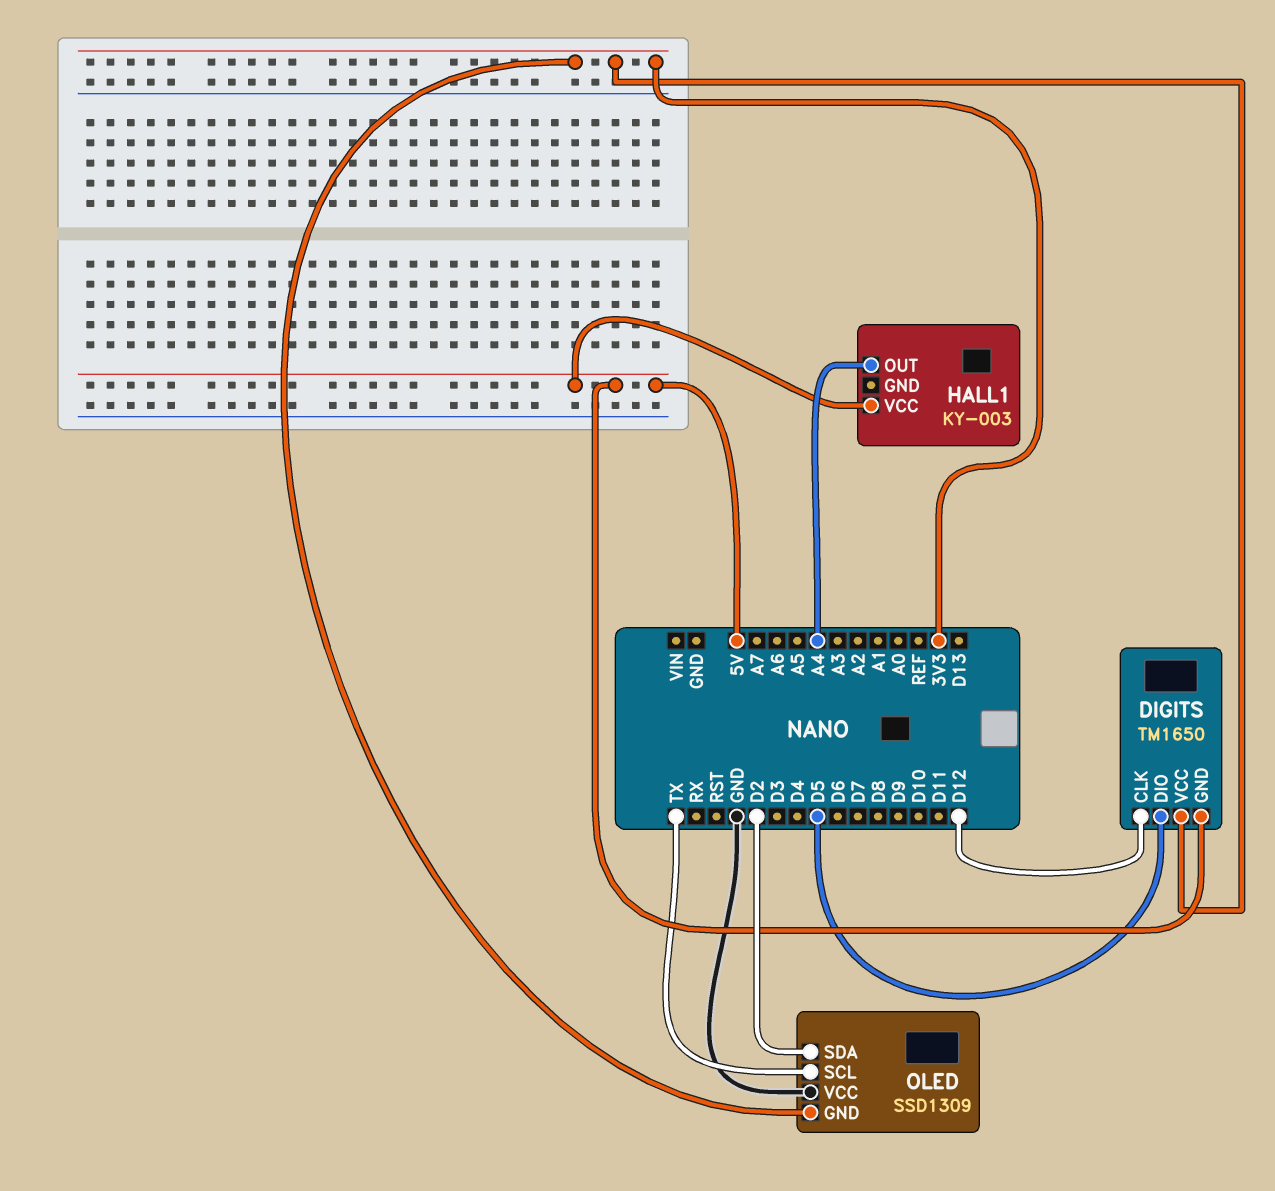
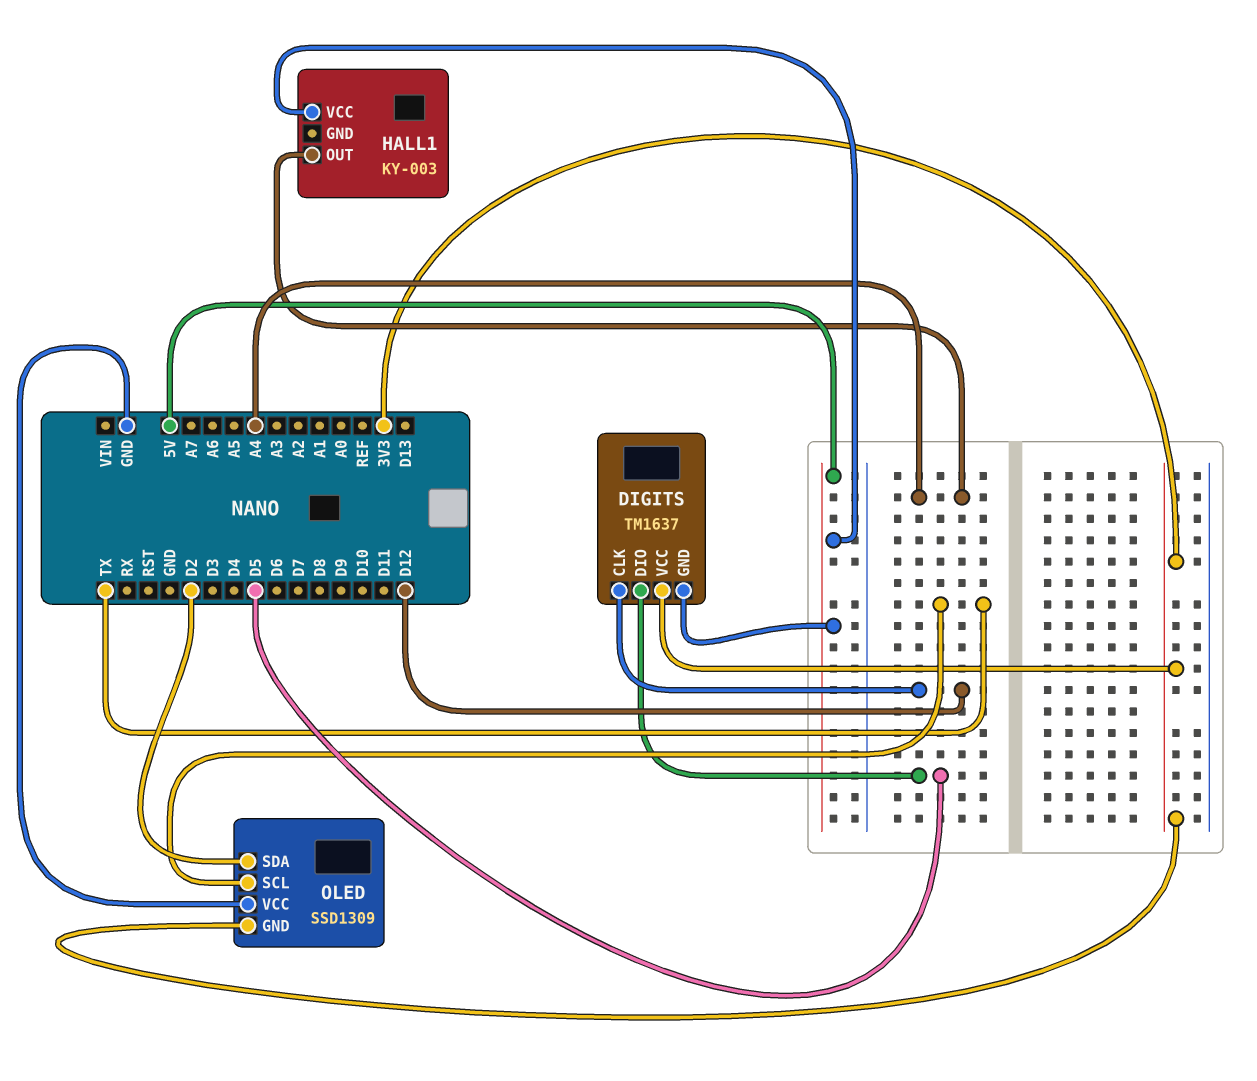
DIGITS: TM1650 -> TM1637

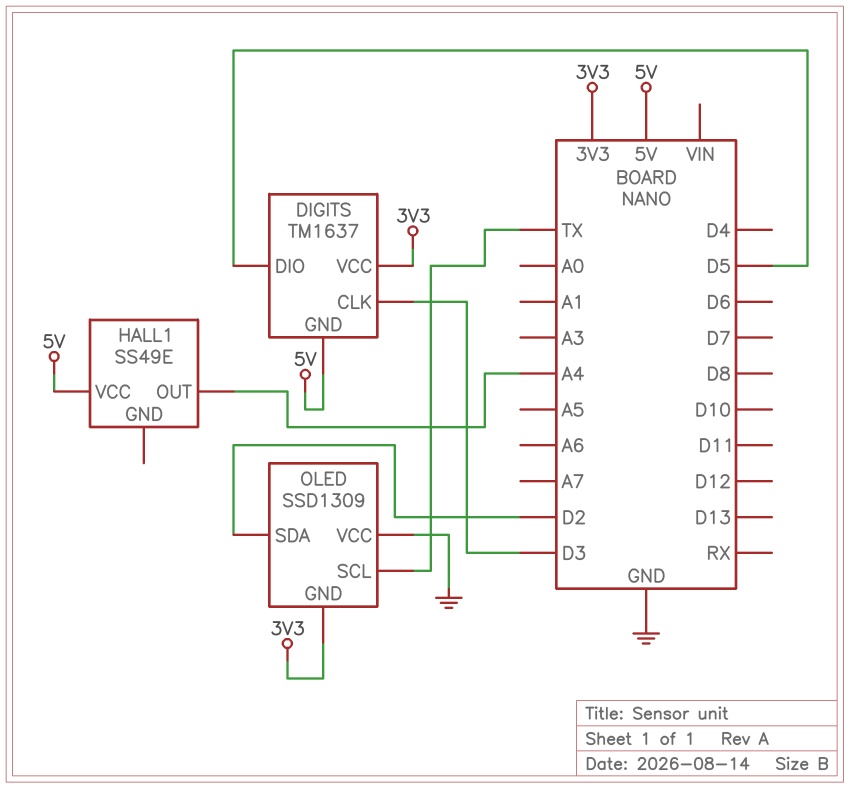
DIGITS pin CLK: D12 -> D3
HALL1: KY-003 -> SS49E

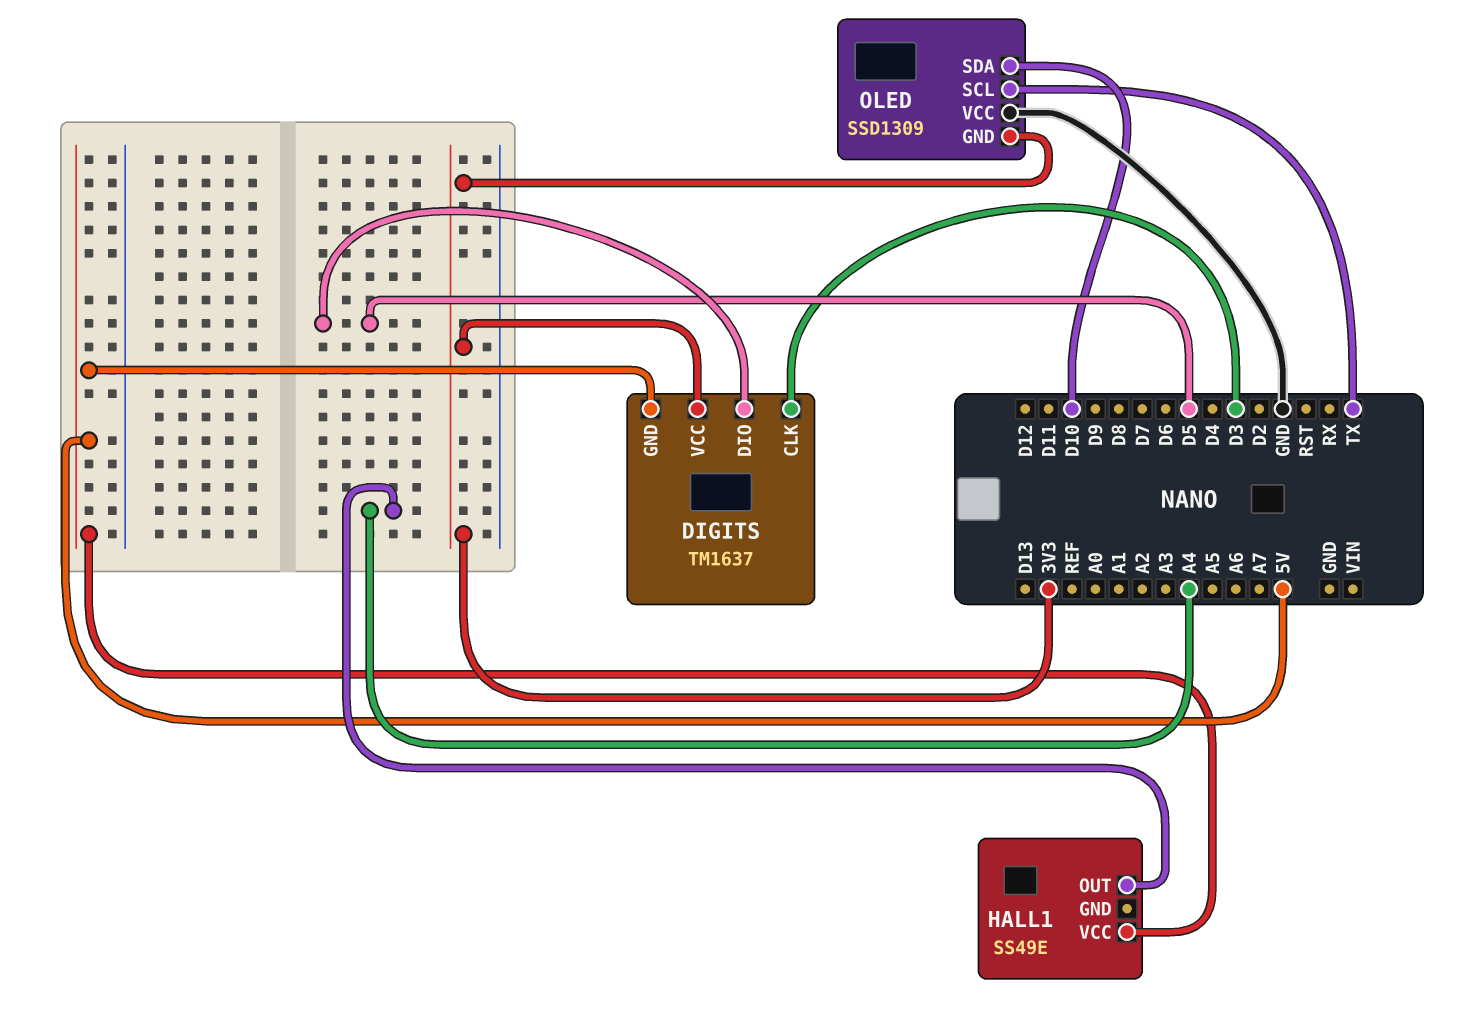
OLED pin SDA: D2 -> D10

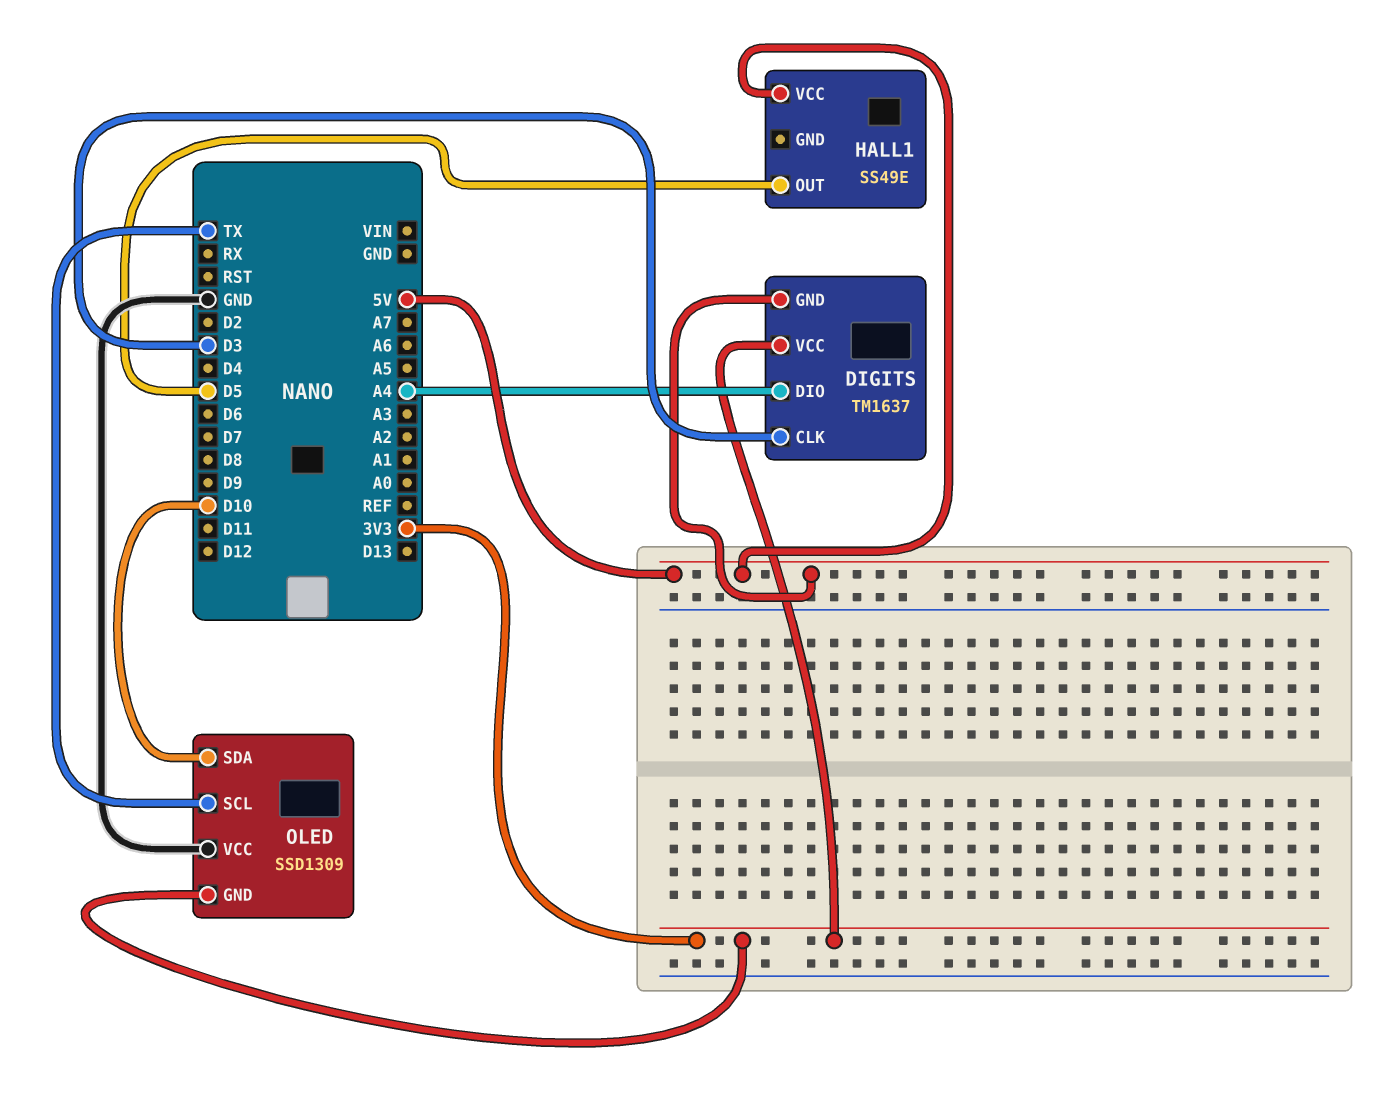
DIGITS pin DIO: D5 -> A4
HALL1 pin OUT: A4 -> D5

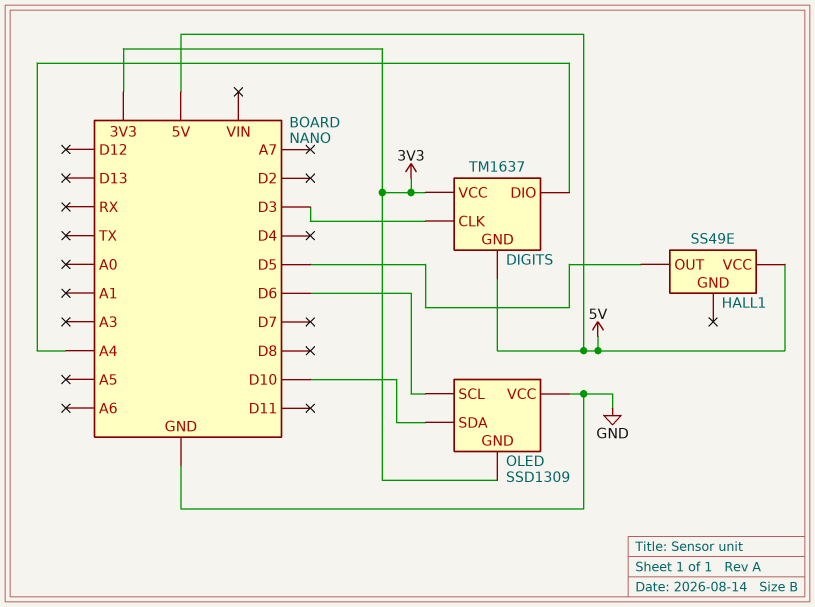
OLED pin SCL: TX -> D6

